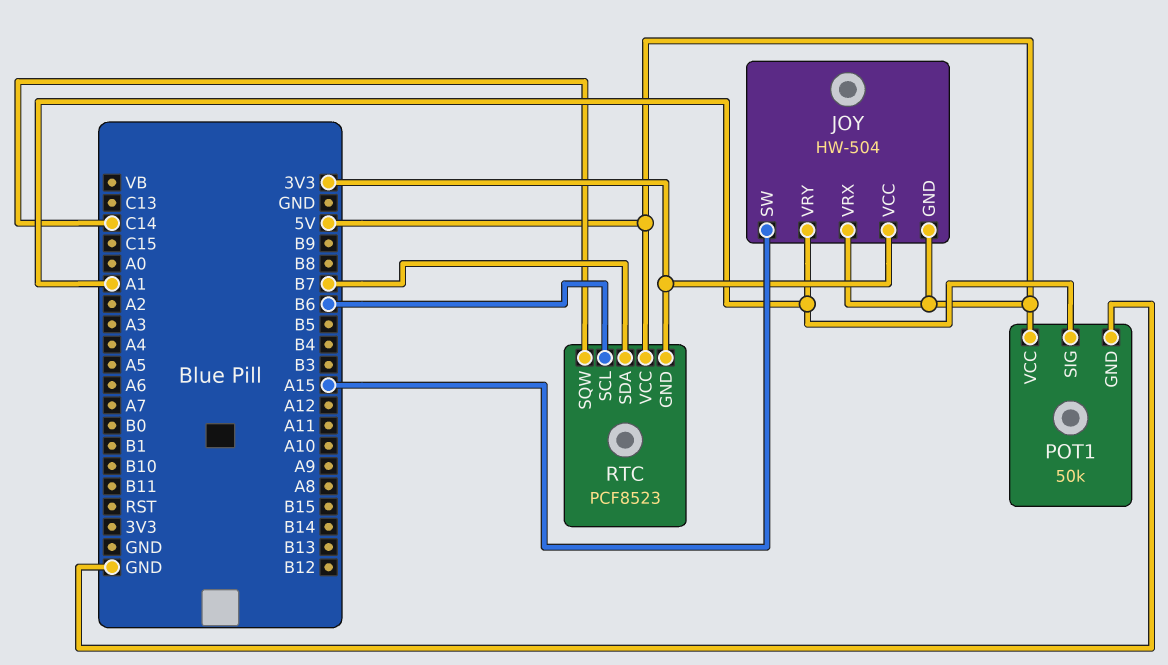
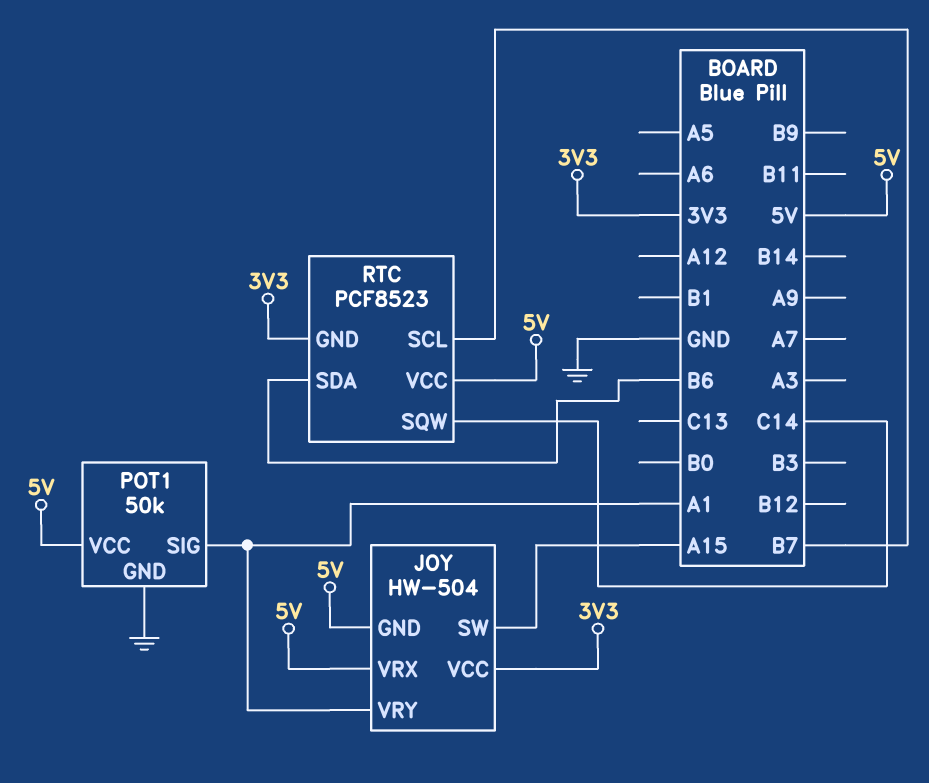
RTC pin SCL: B6 -> B7
RTC pin SDA: B7 -> B6

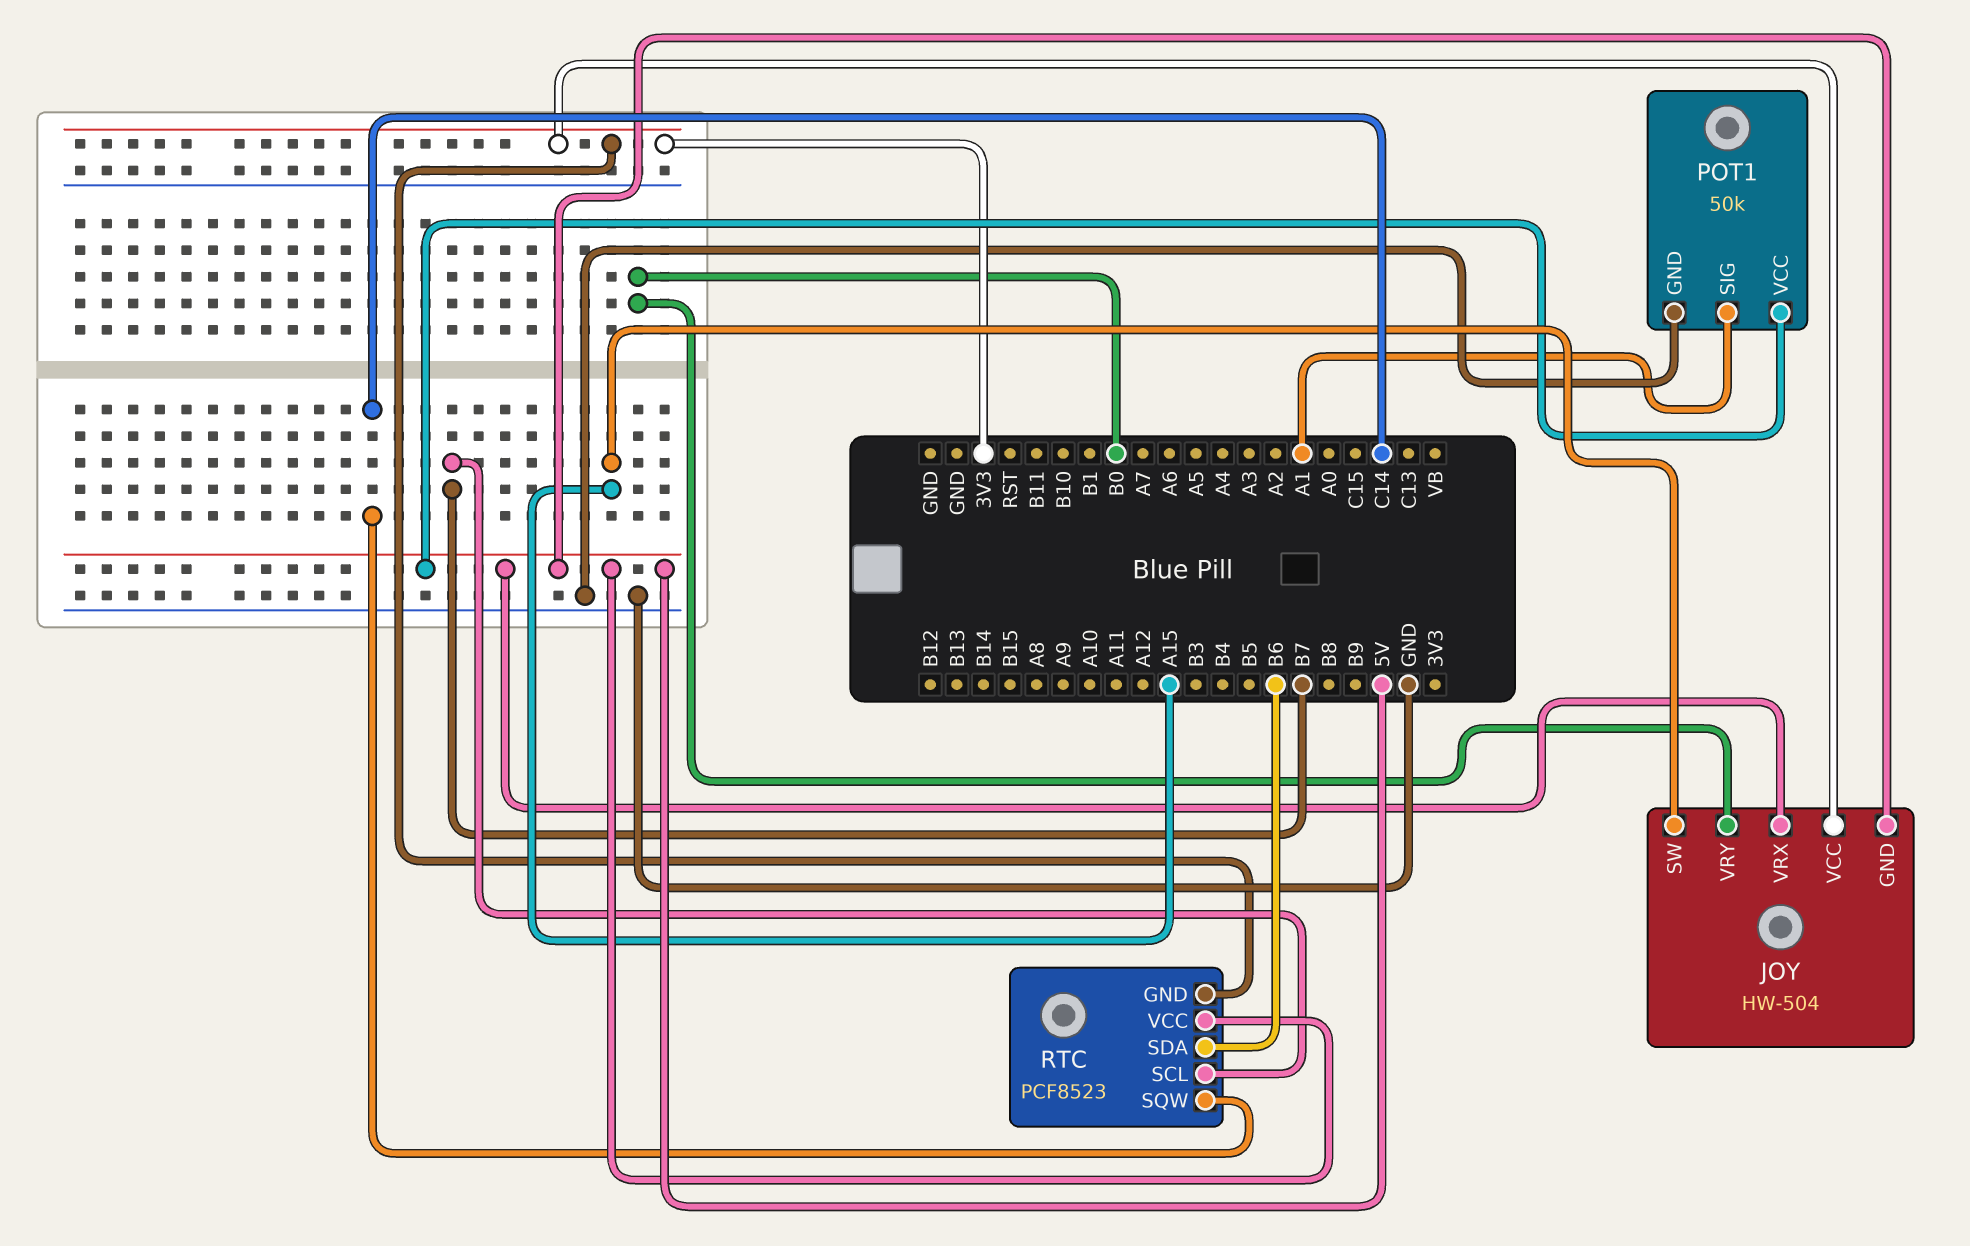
JOY pin VRY: A1 -> B0

